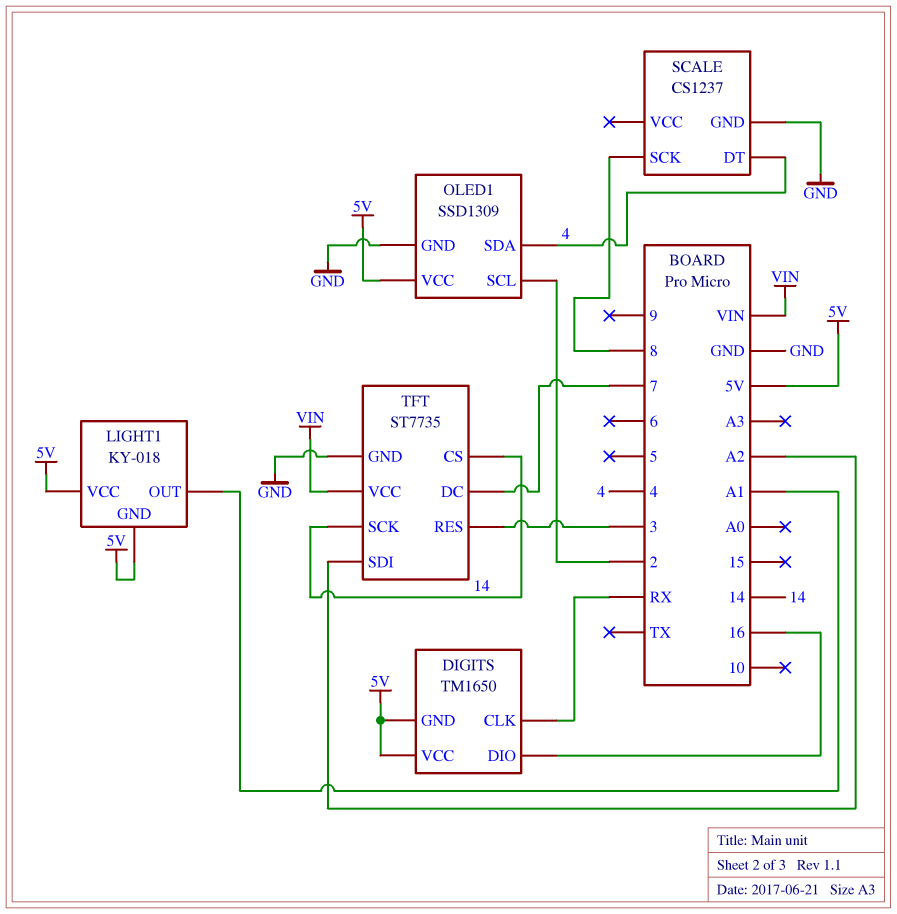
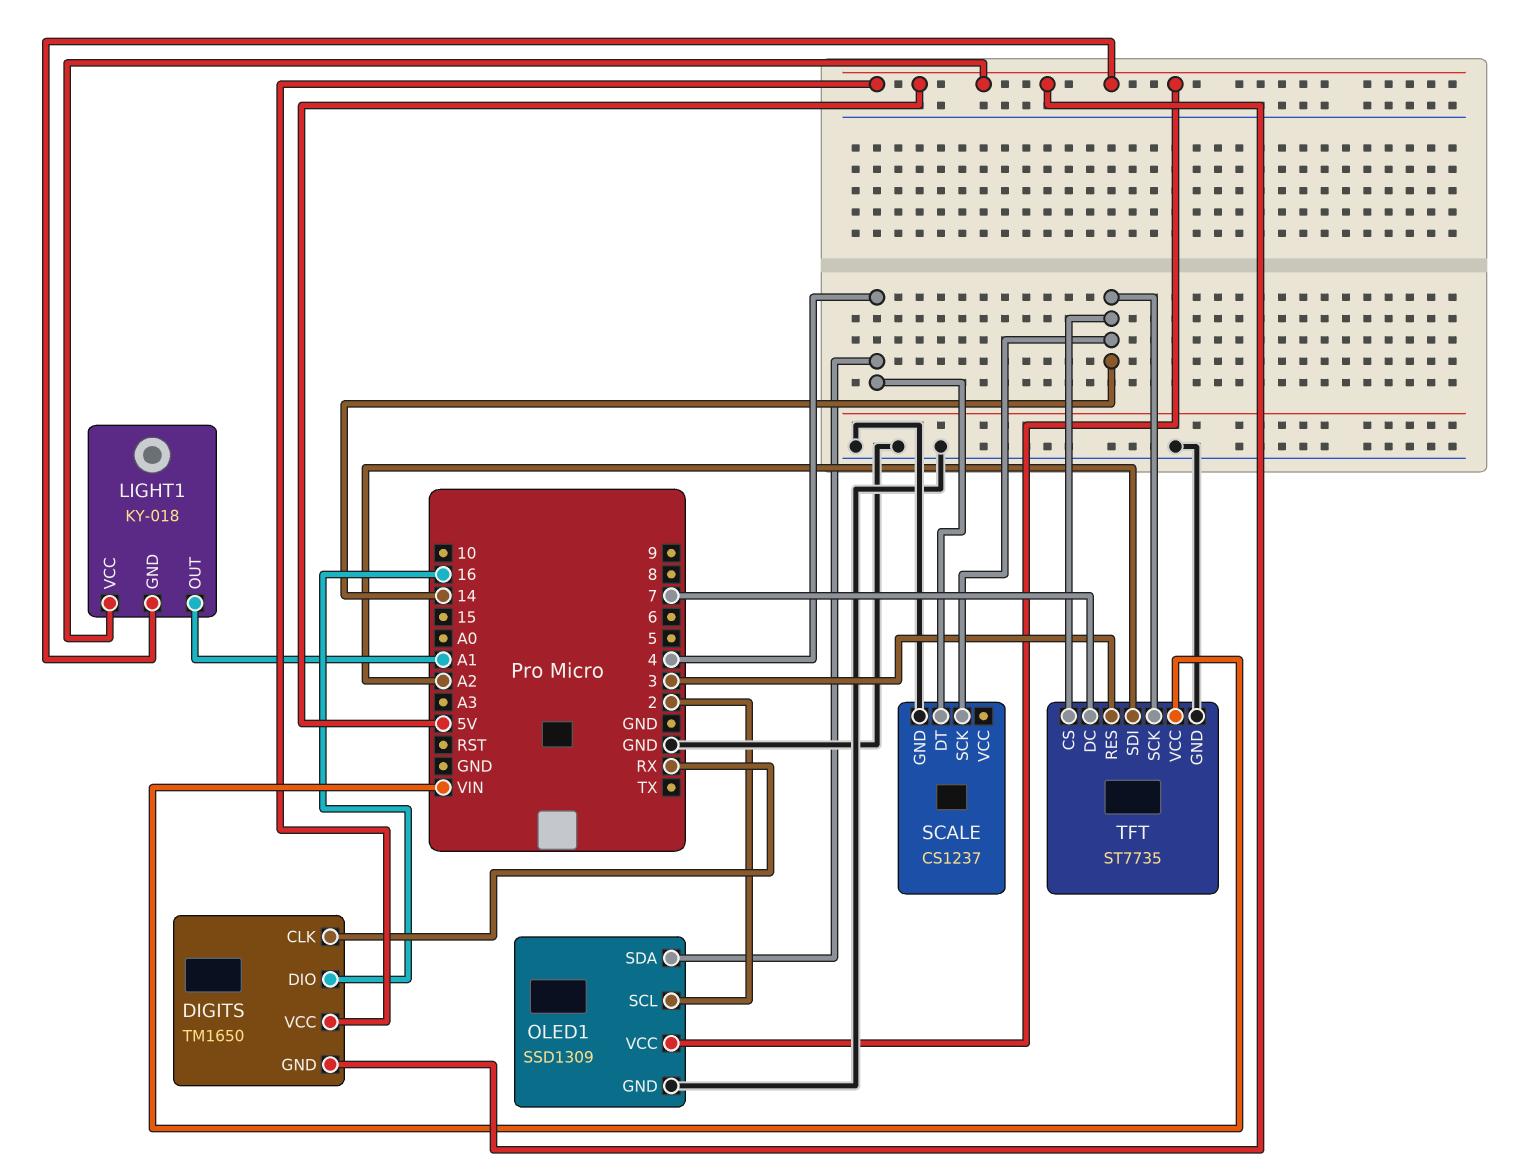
SCALE pin SCK: 8 -> 14

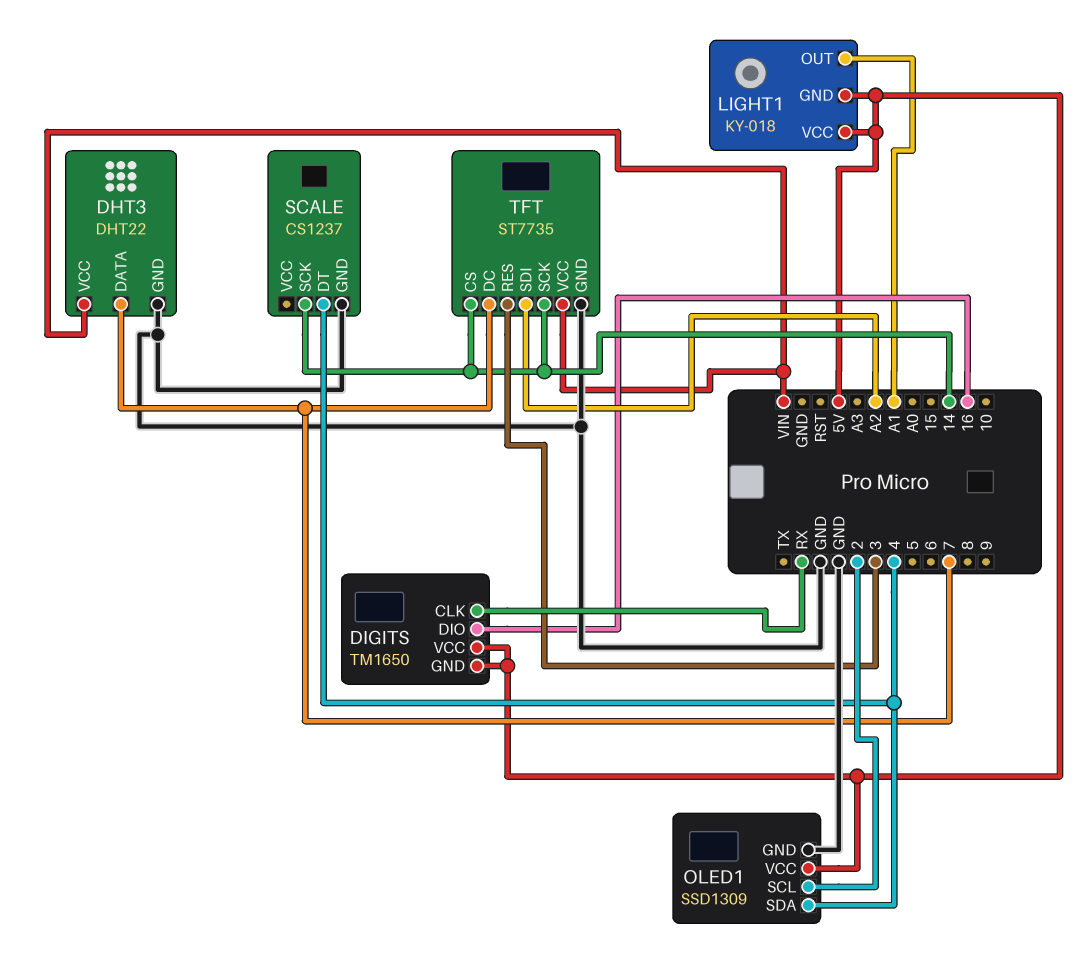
DHT3: none -> DHT22
DHT3 pin DATA: none -> 7
DHT3 pin GND: none -> GND
DHT3 pin VCC: none -> VIN

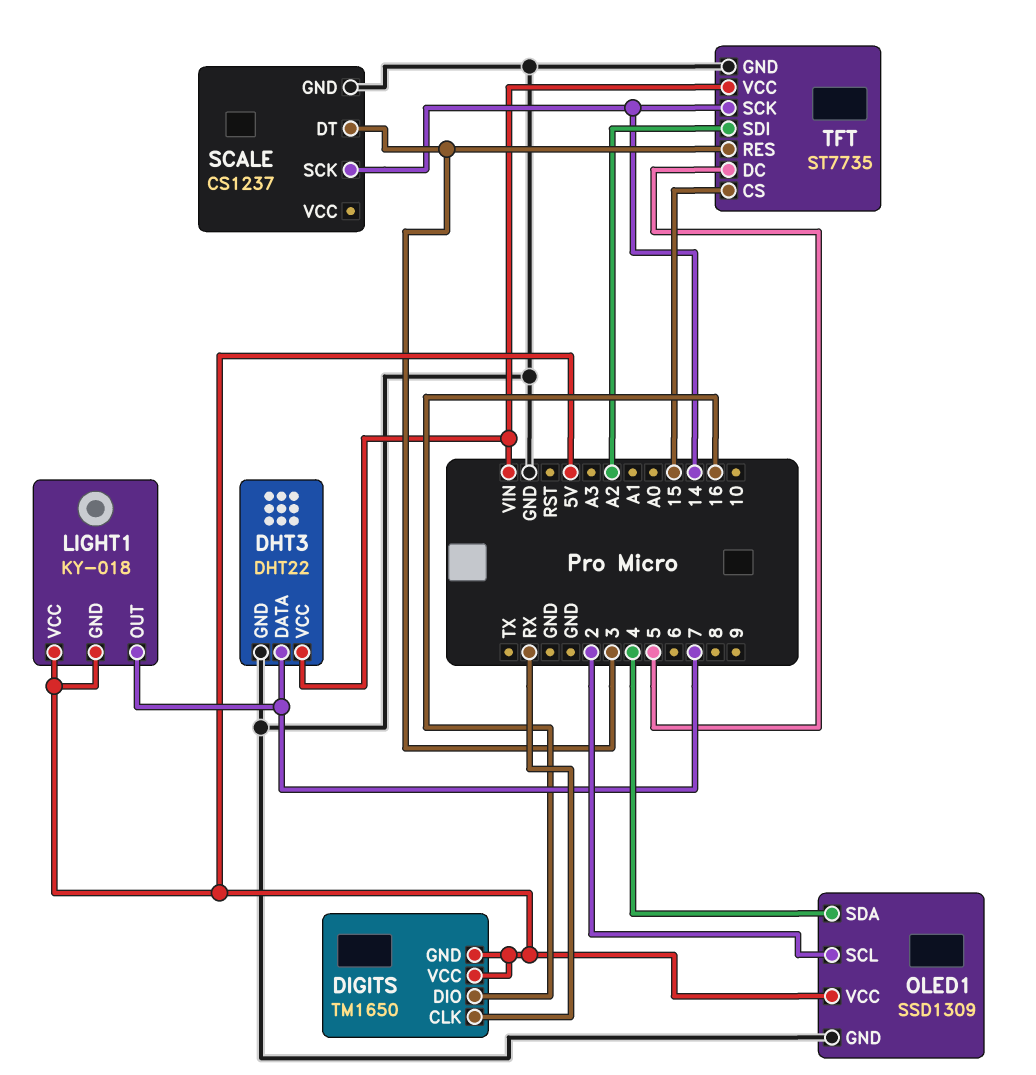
LIGHT1 pin OUT: A1 -> 7
SCALE pin DT: 4 -> 3
TFT pin CS: 14 -> 15
TFT pin DC: 7 -> 5

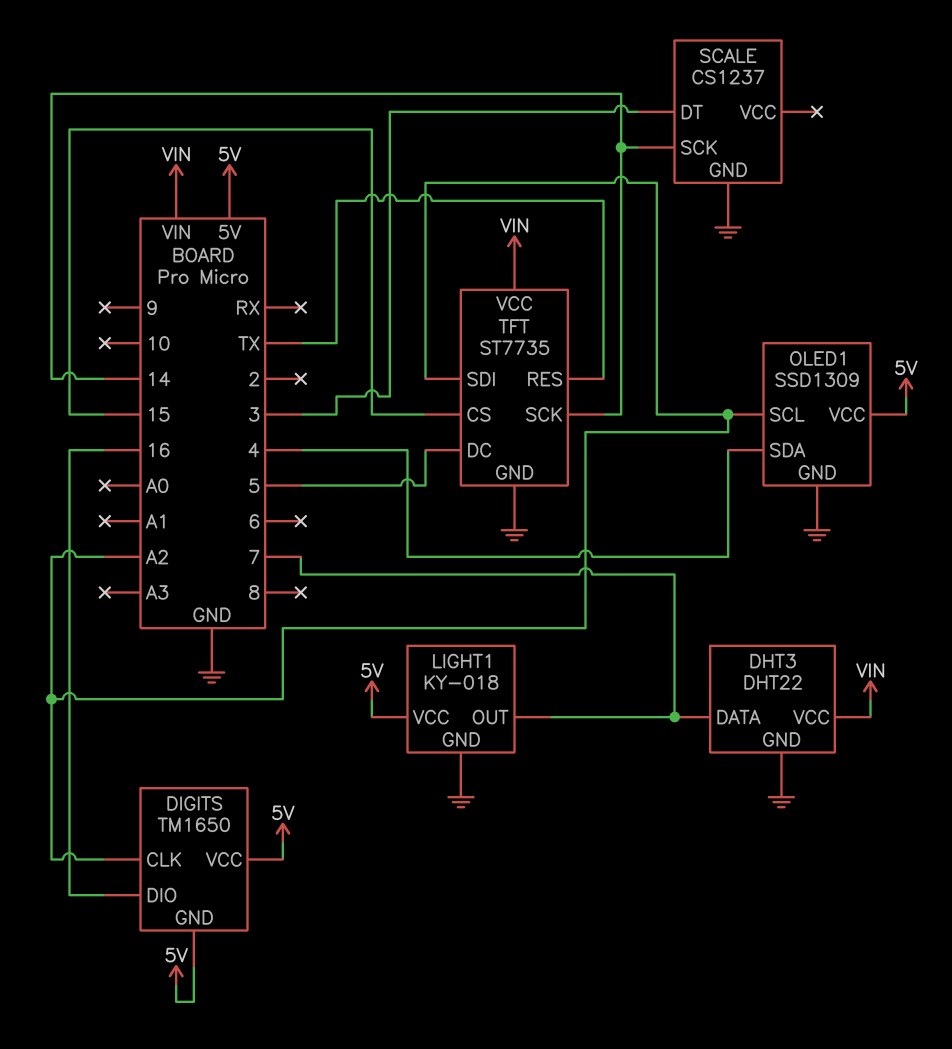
DIGITS pin CLK: RX -> A2
LIGHT1 pin GND: 5V -> GND
OLED1 pin SCL: 2 -> A2
TFT pin RES: 3 -> TX

